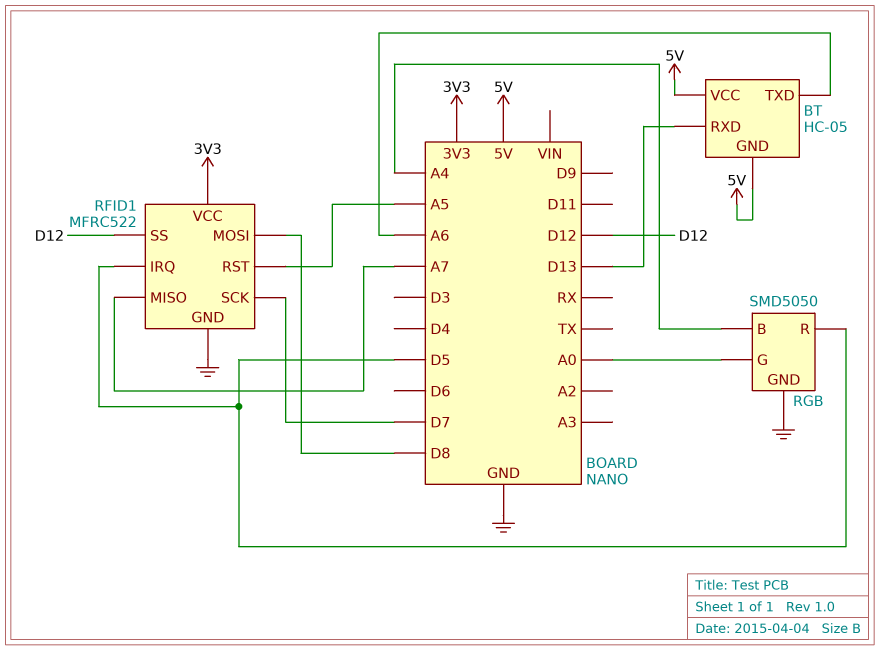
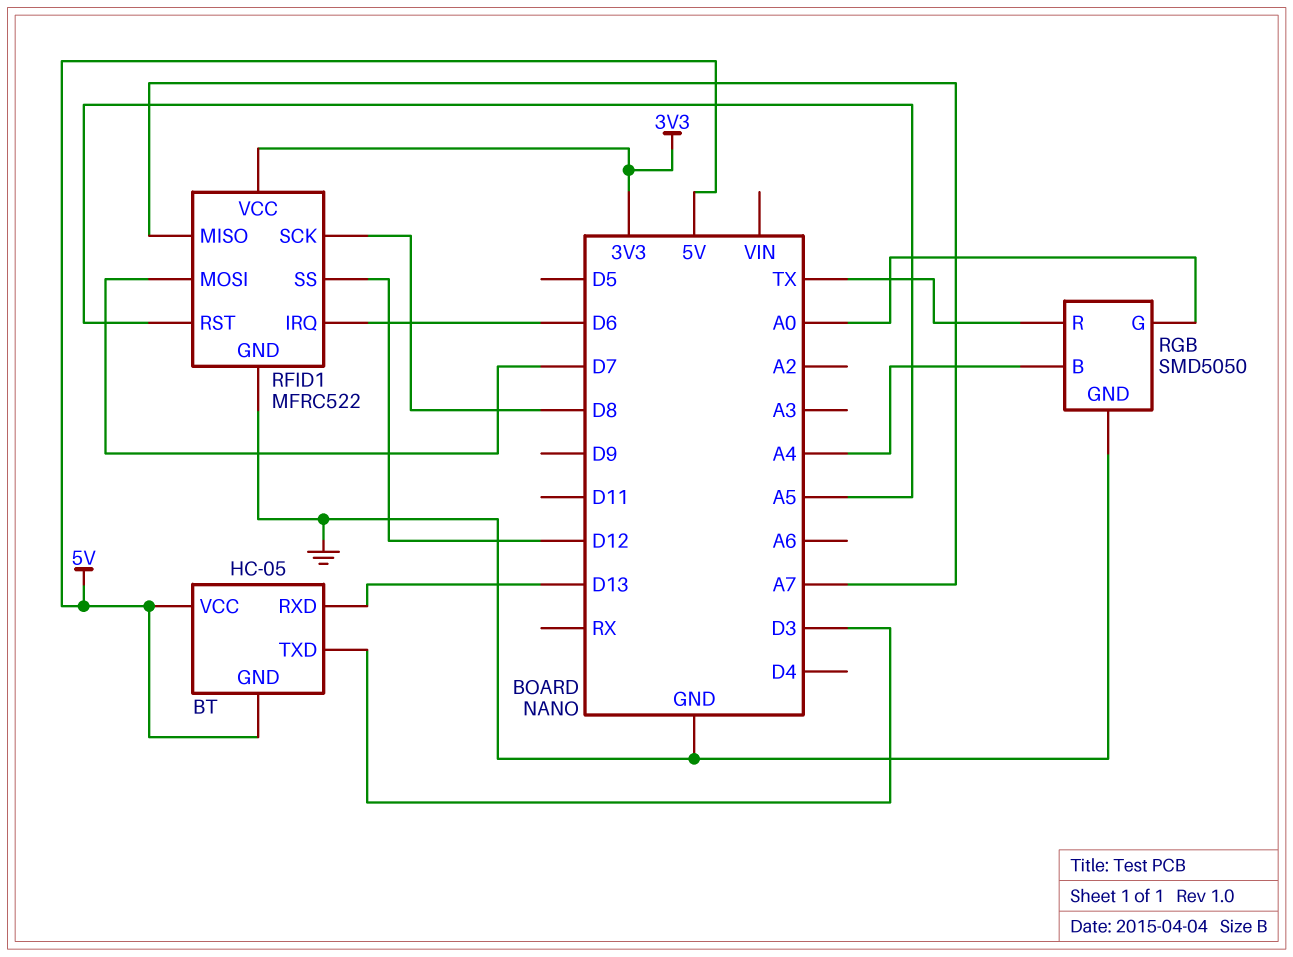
BT pin TXD: A6 -> D3
RFID1 pin IRQ: D5 -> D6
RFID1 pin MOSI: D8 -> D7
RFID1 pin SCK: D7 -> D8
RGB pin R: D5 -> TX

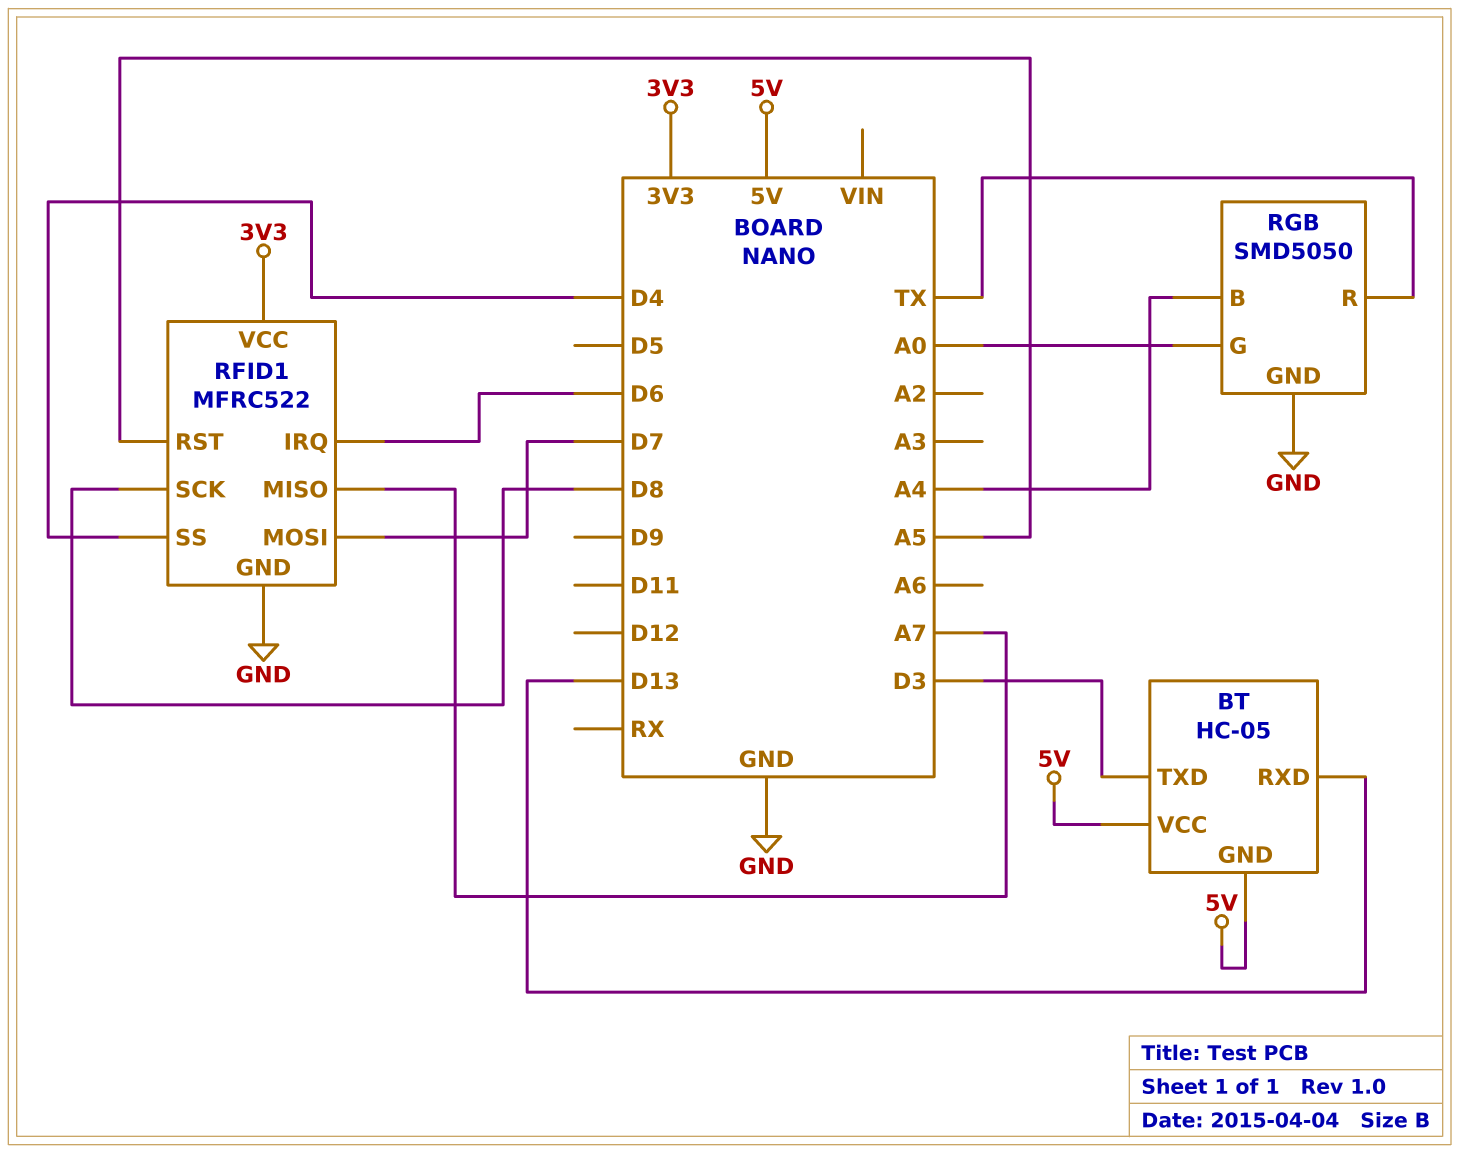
RFID1 pin SS: D12 -> D4

